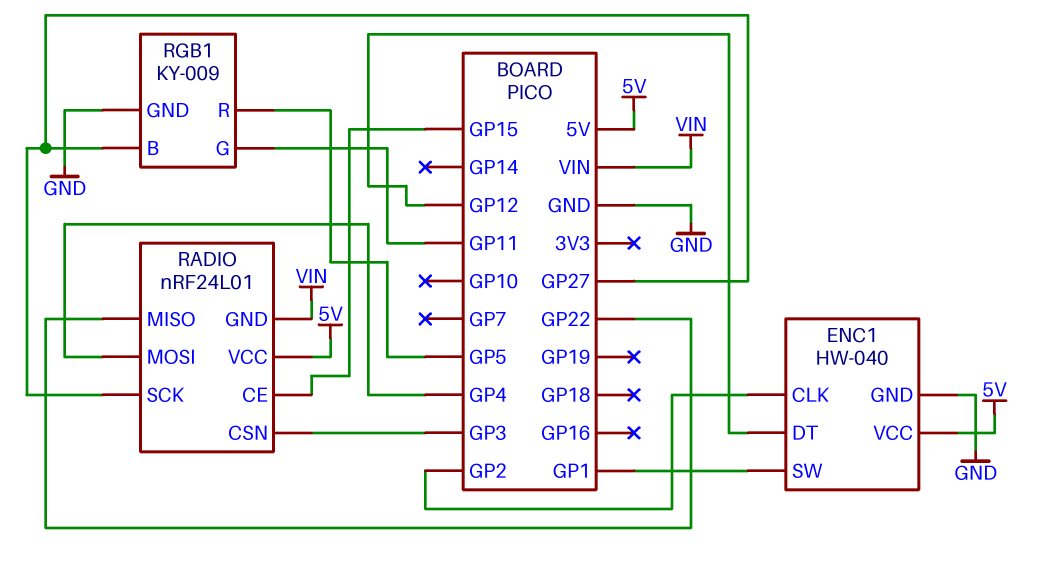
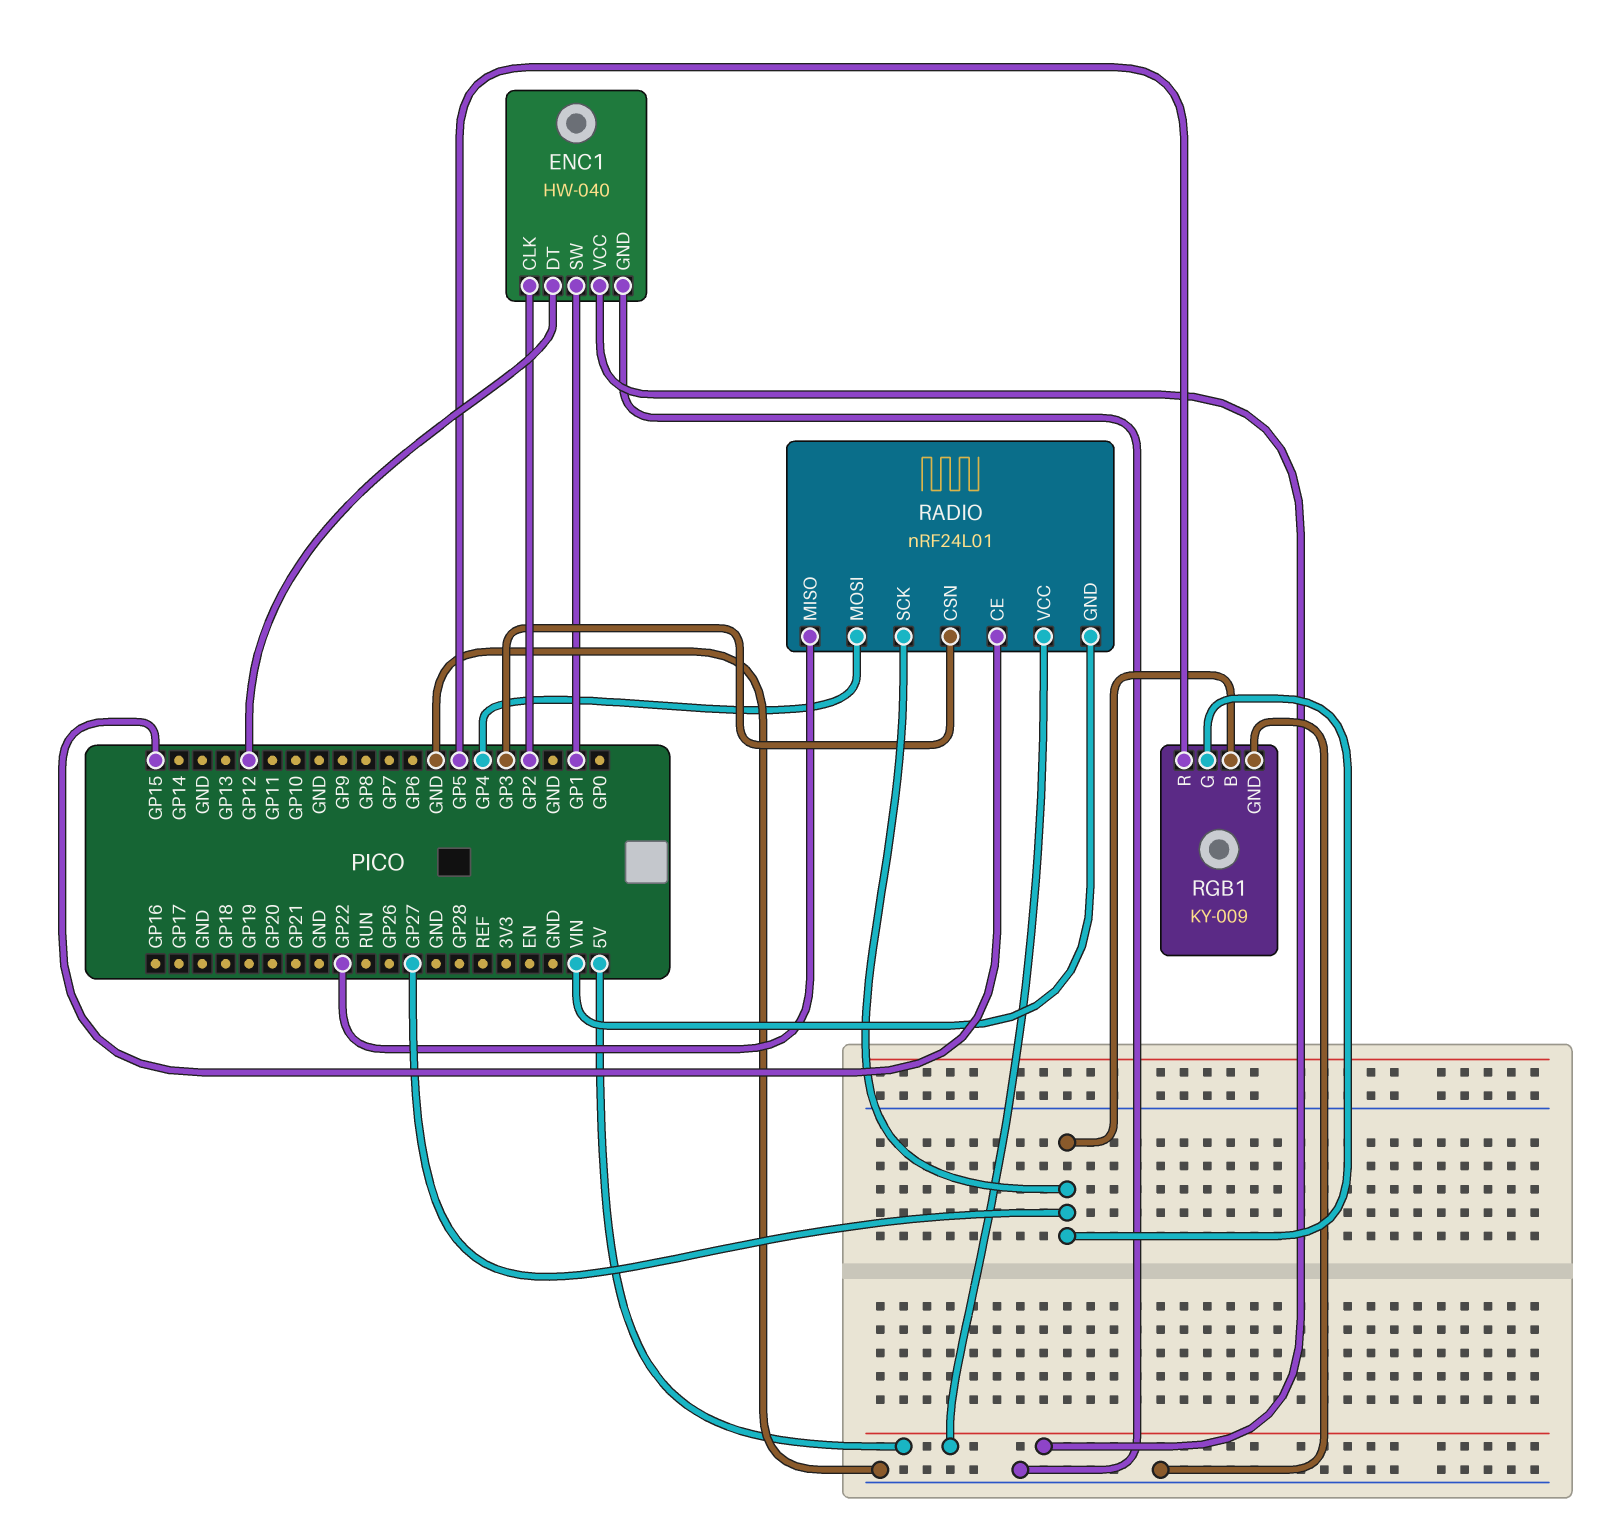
RGB1 pin G: GP11 -> GP27

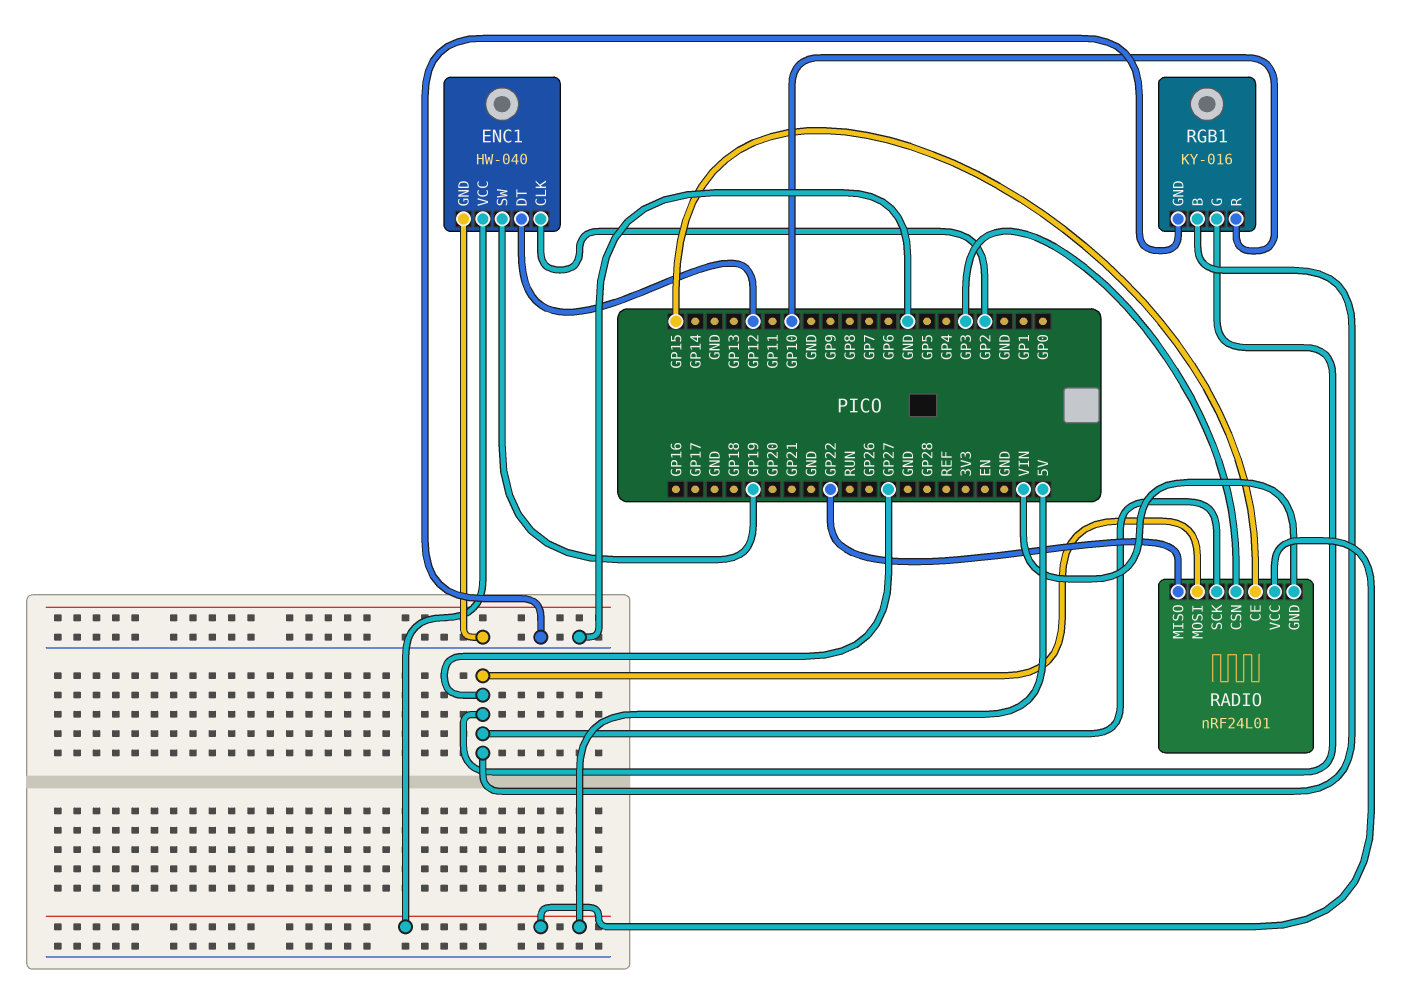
ENC1 pin SW: GP1 -> GP19
RADIO pin MOSI: GP4 -> GP27
RGB1: KY-009 -> KY-016
RGB1 pin R: GP5 -> GP10

